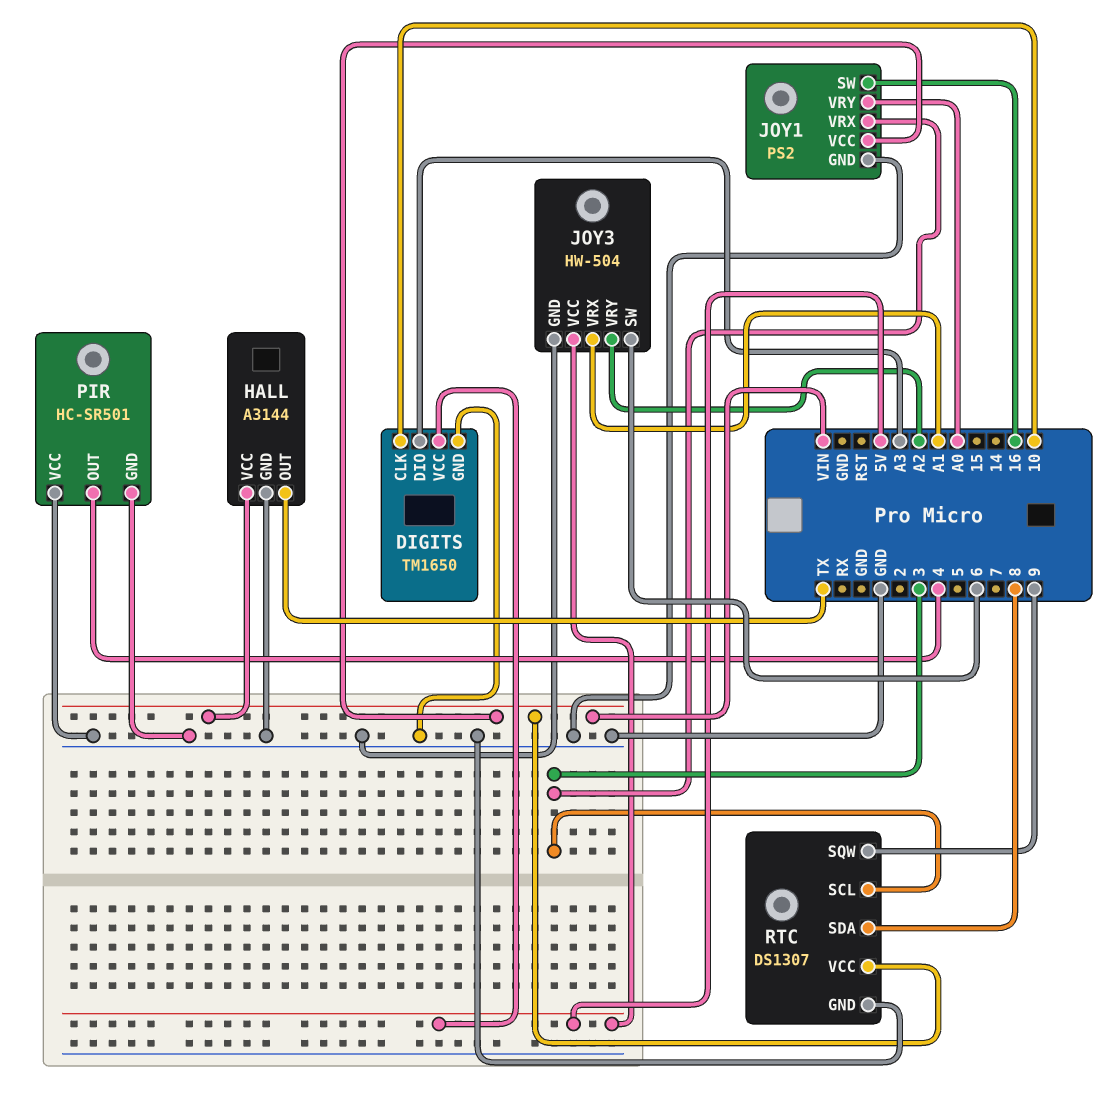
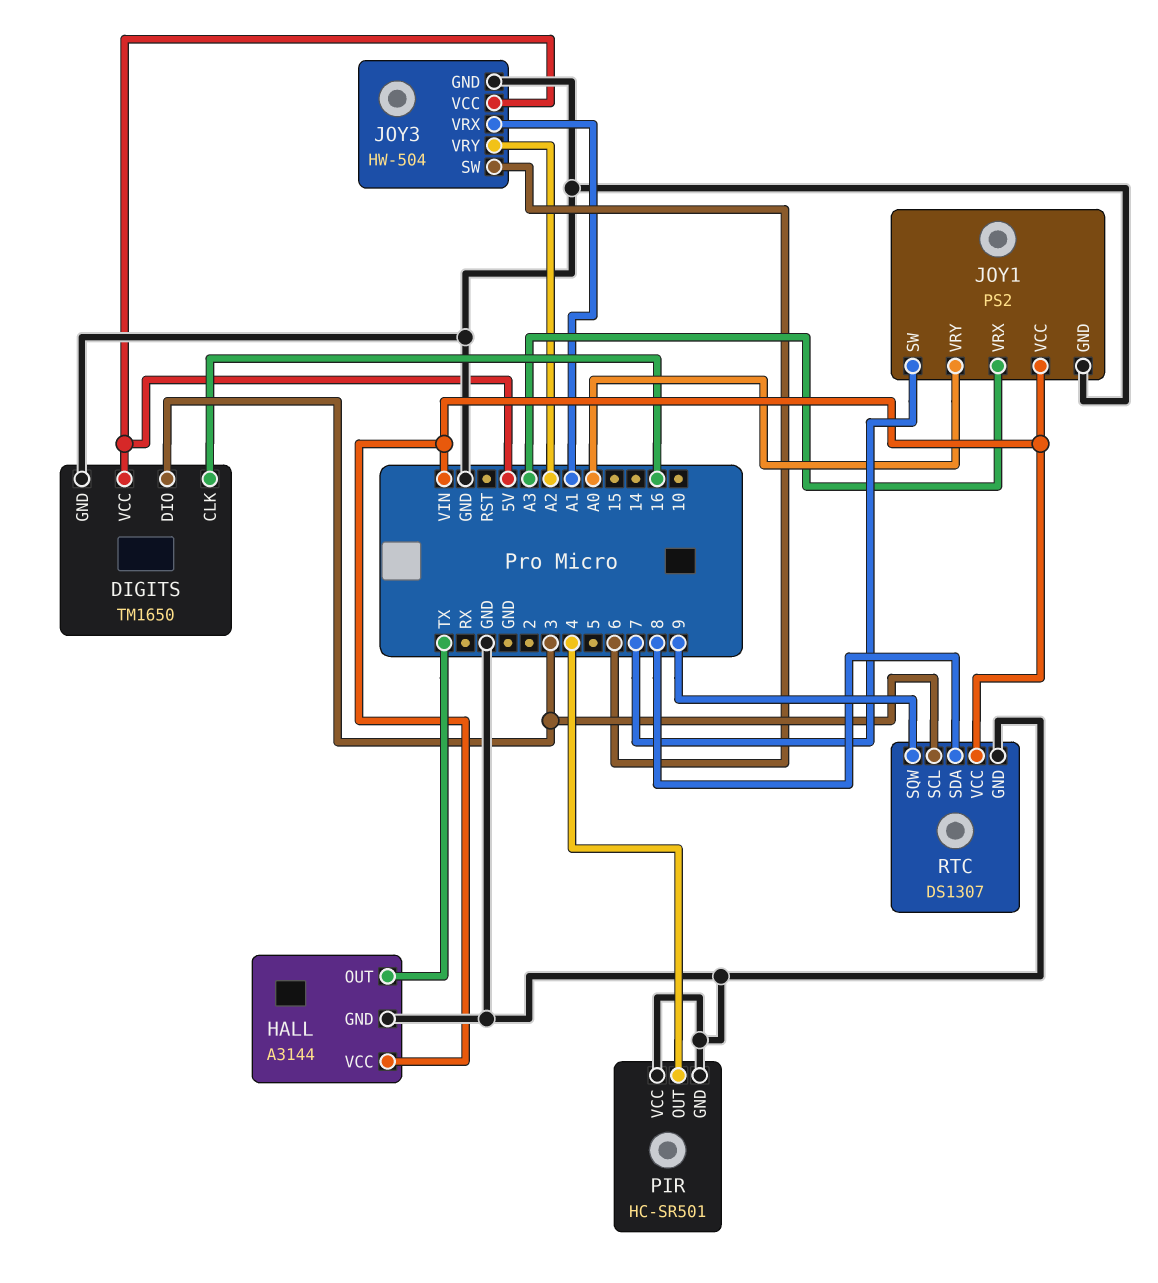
DIGITS pin CLK: 10 -> 16
DIGITS pin DIO: A3 -> 3
JOY1 pin SW: 16 -> 7
JOY1 pin VRX: 3 -> A3

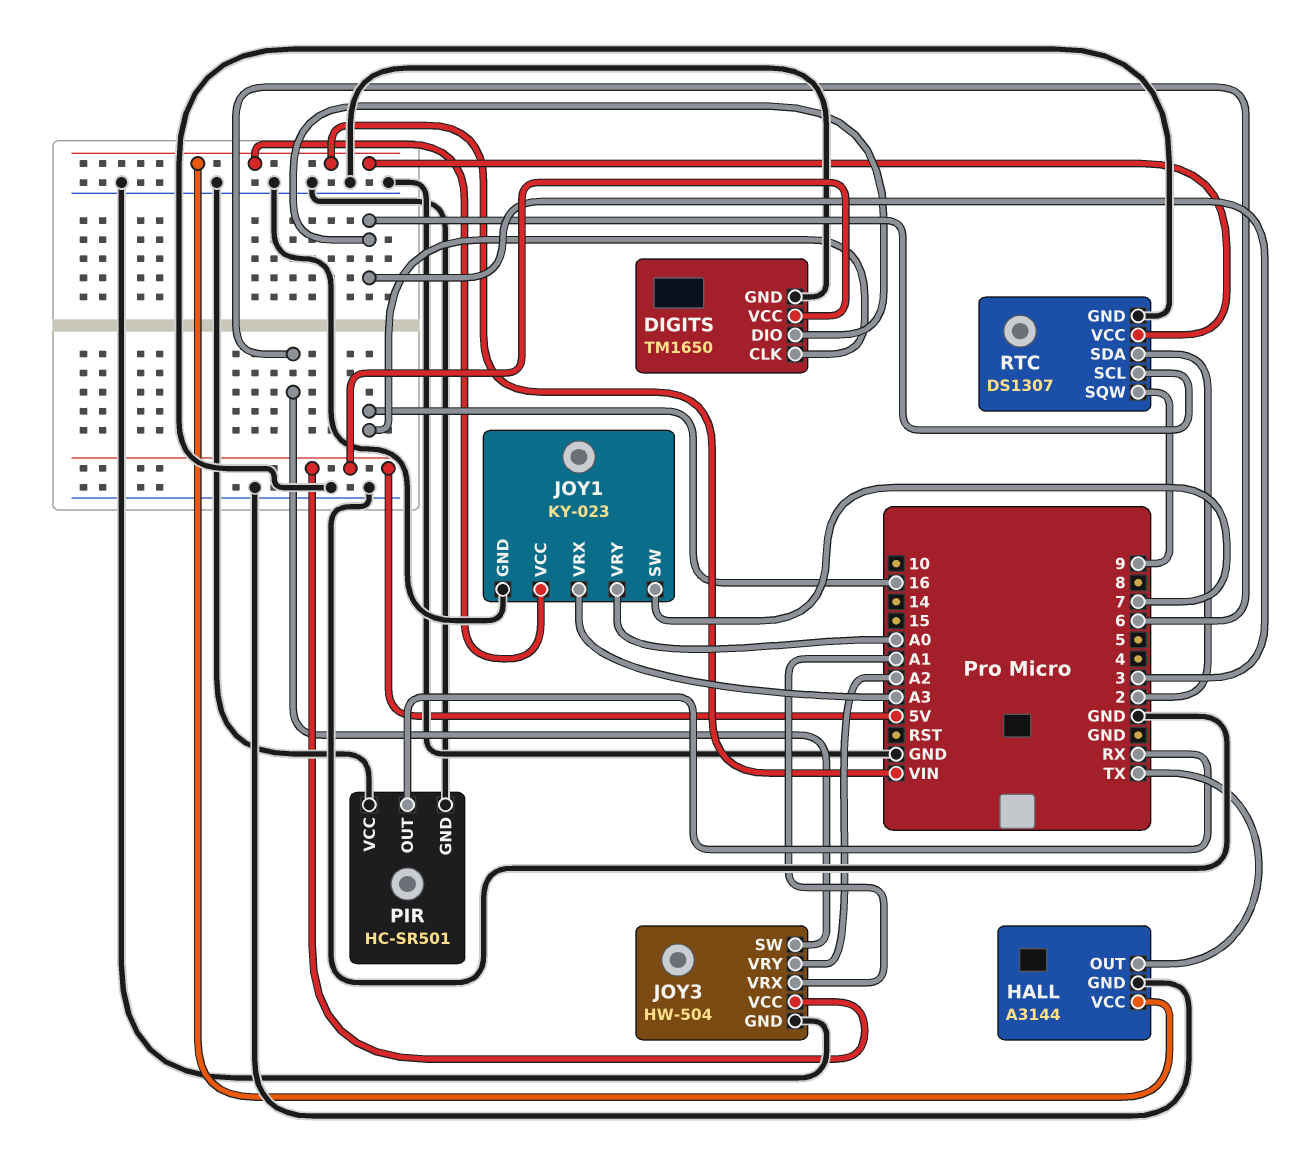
JOY1: PS2 -> KY-023
PIR pin OUT: 4 -> RX
RTC pin SDA: 8 -> 2

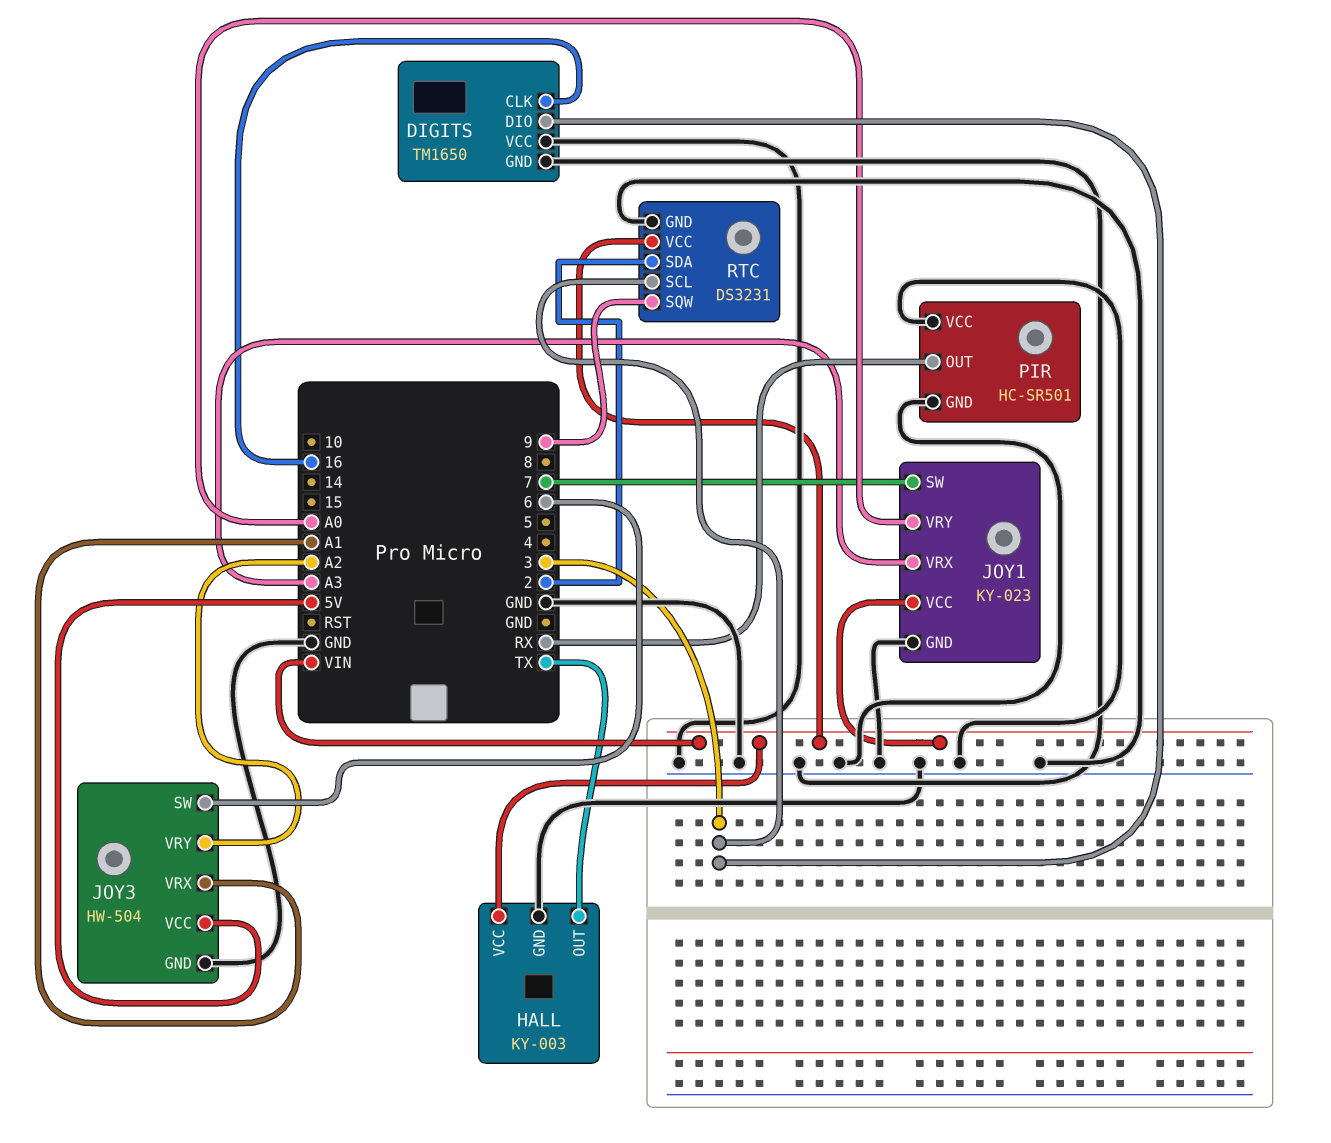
DIGITS pin VCC: 5V -> GND
HALL: A3144 -> KY-003
RTC: DS1307 -> DS3231

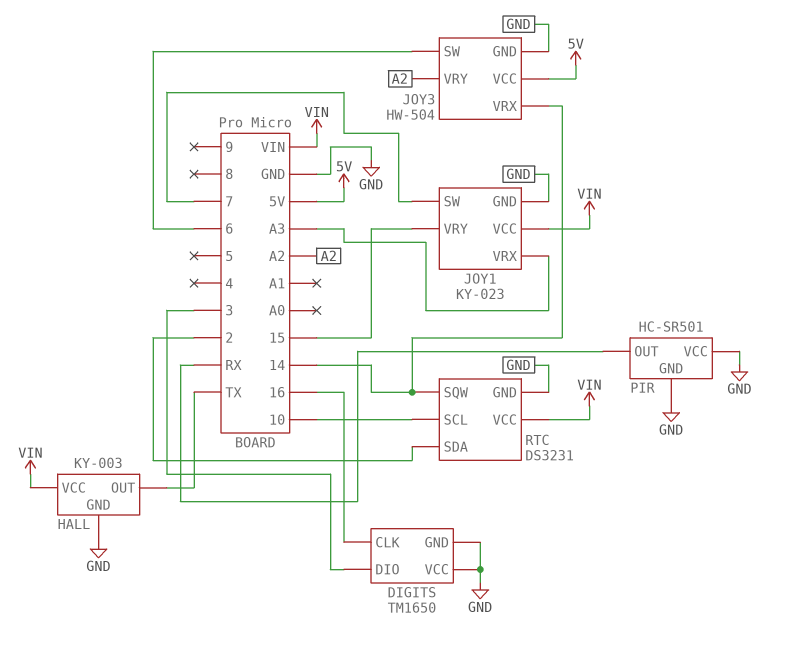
JOY1 pin VRY: A0 -> 15
JOY3 pin VRX: A1 -> 14
RTC pin SCL: 3 -> 10
RTC pin SQW: 9 -> 14

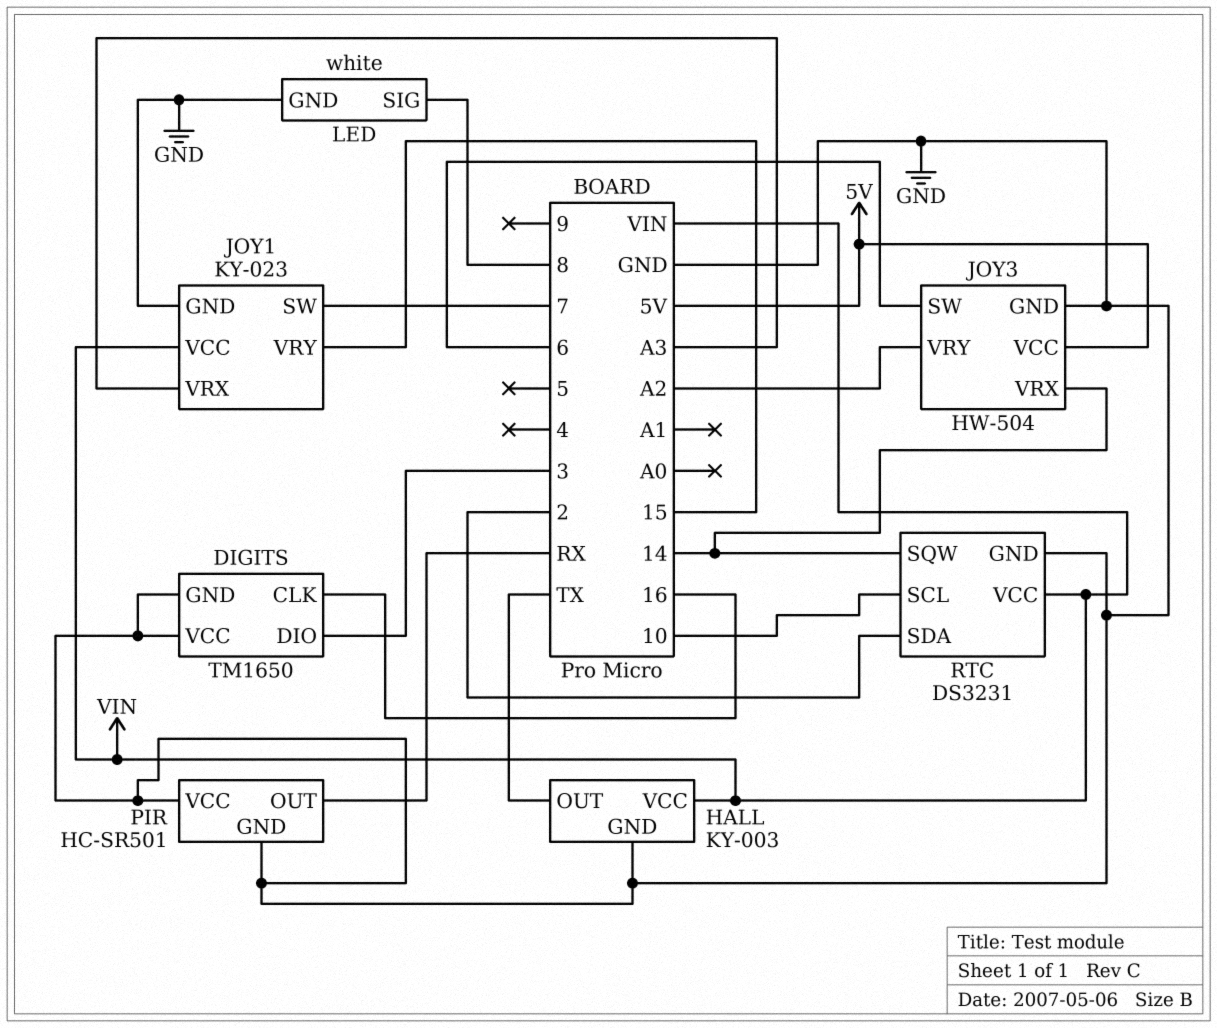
LED: none -> white
LED pin GND: none -> GND
LED pin SIG: none -> 8

